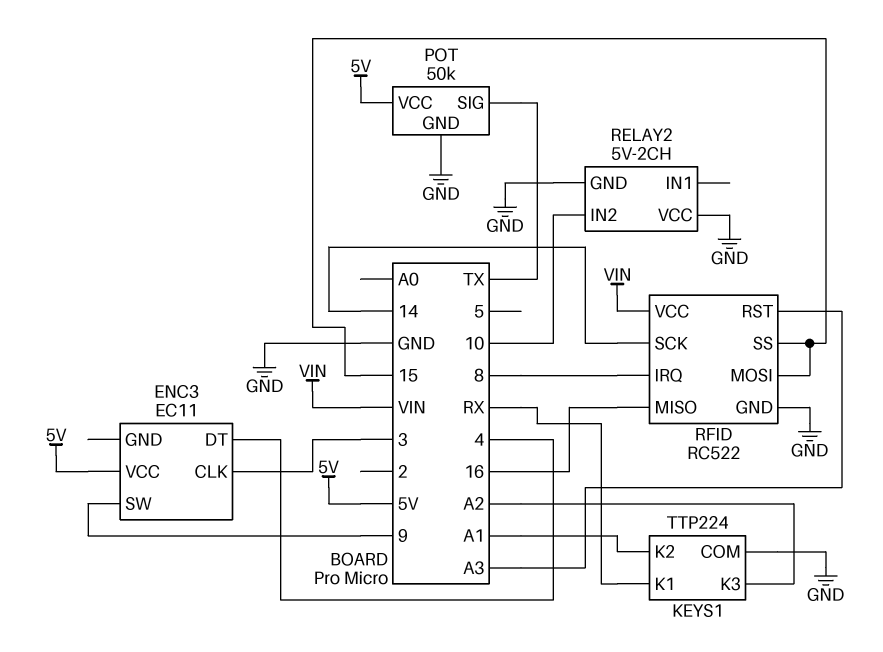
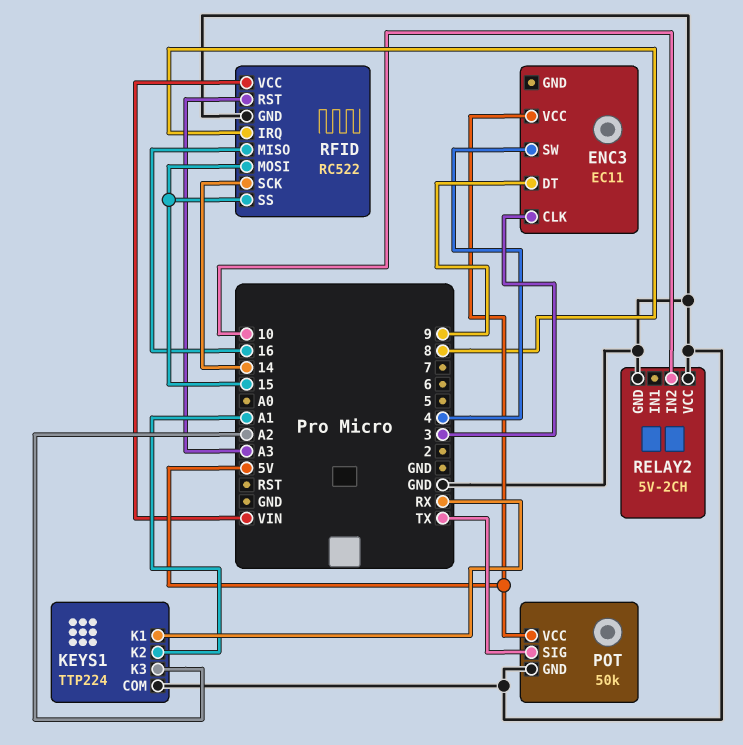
ENC3 pin DT: 4 -> 9
ENC3 pin SW: 9 -> 4

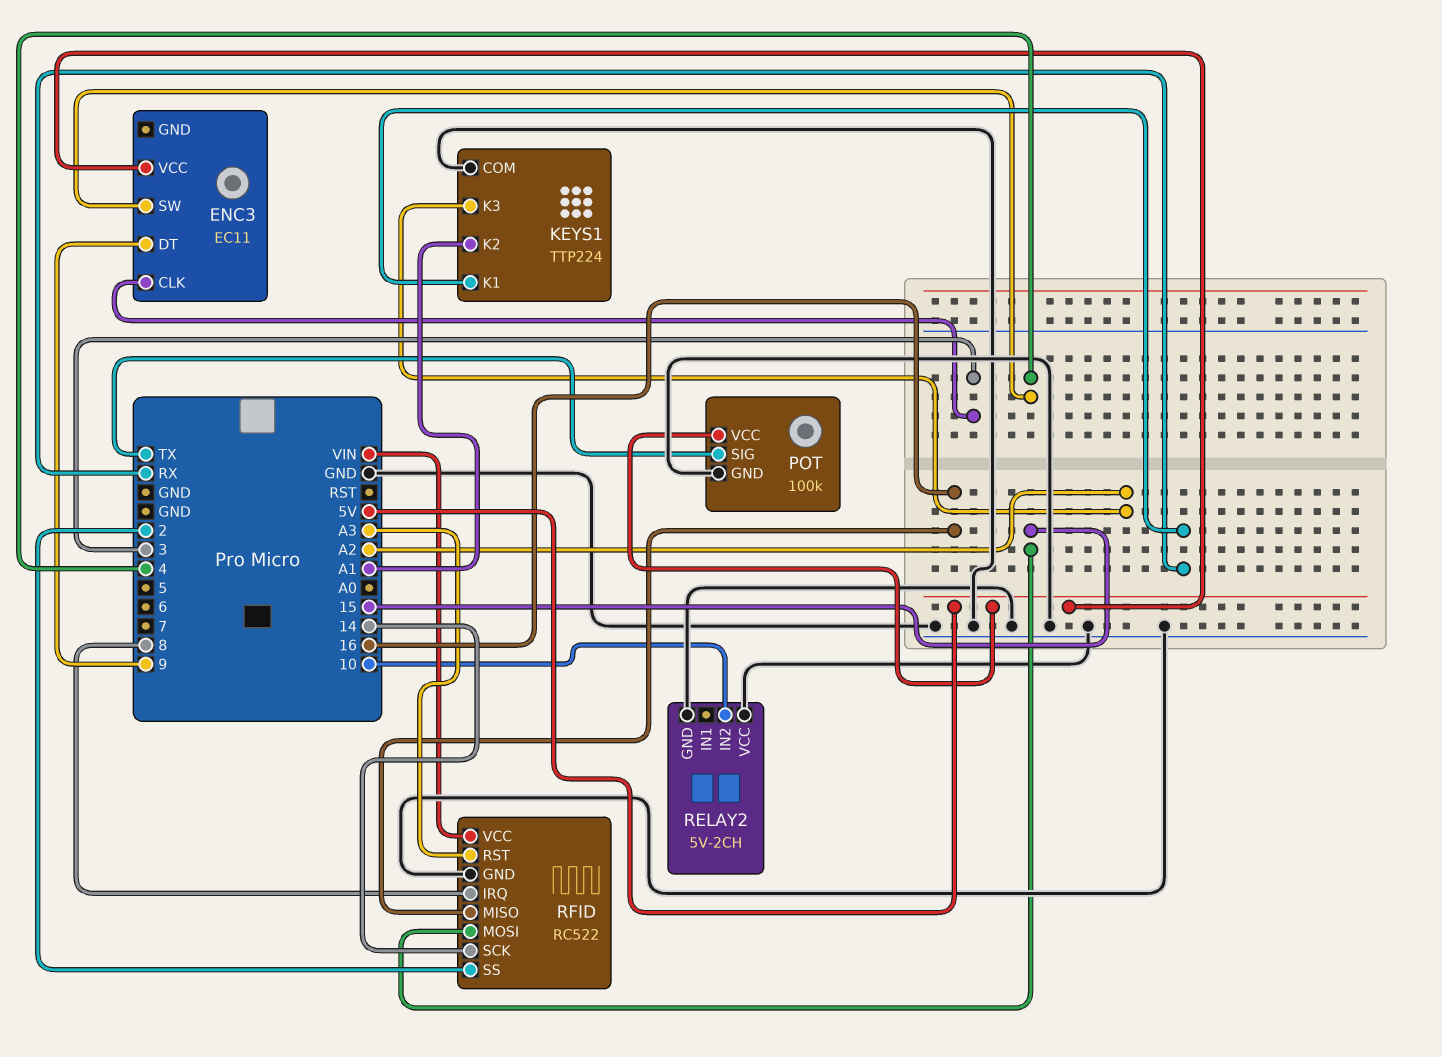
POT: 50k -> 100k
RFID pin SS: 15 -> 2

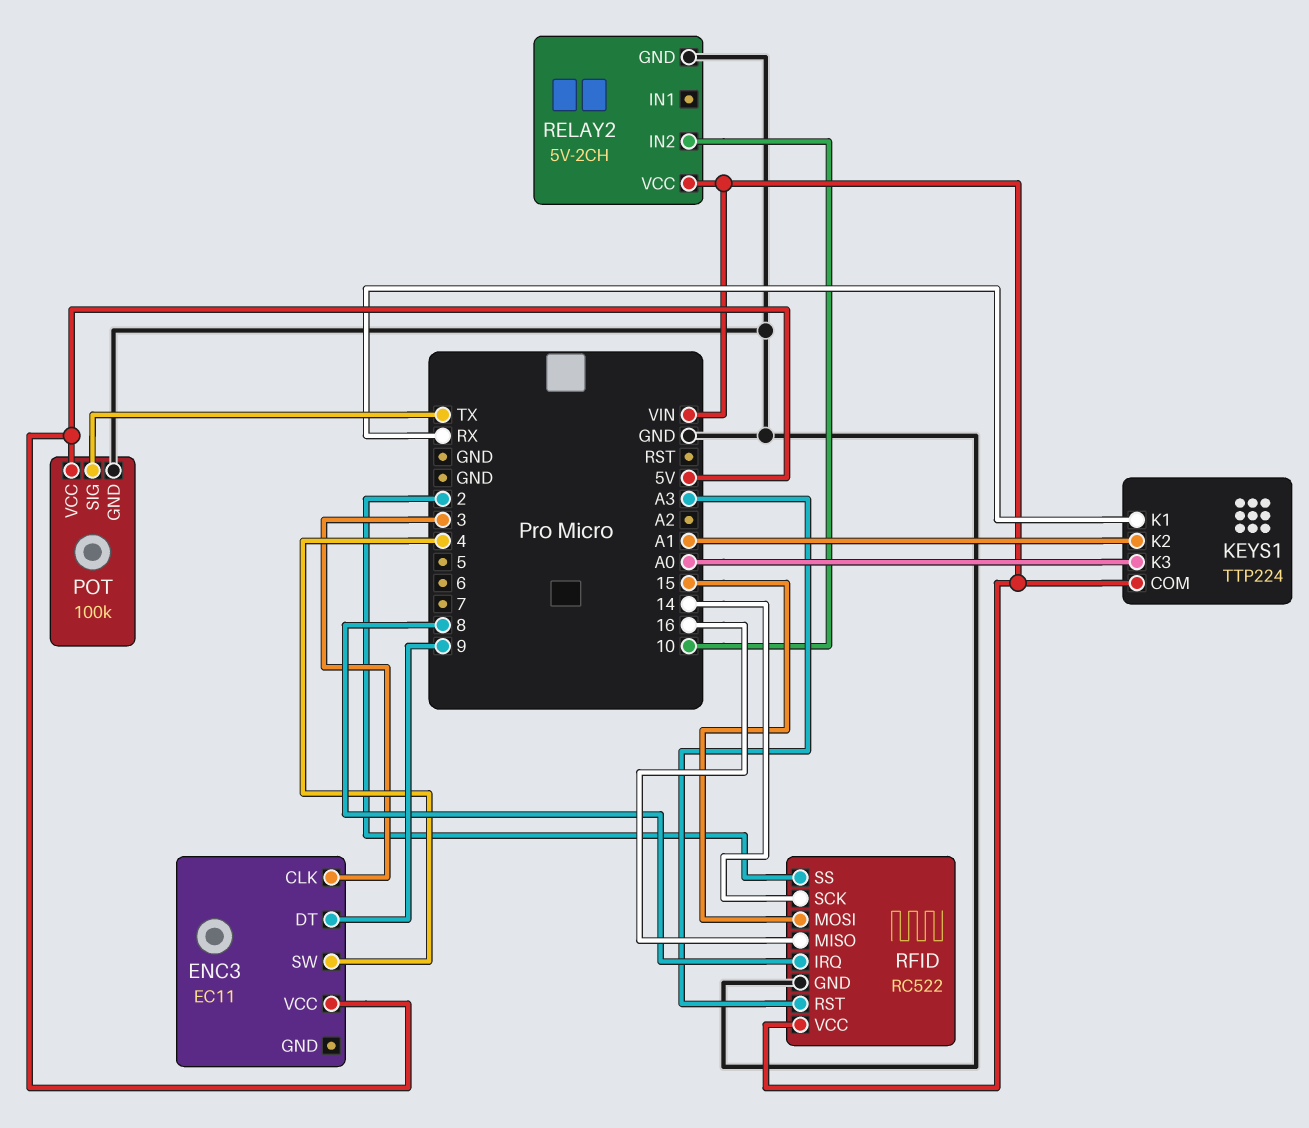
KEYS1 pin COM: GND -> VIN
KEYS1 pin K3: A2 -> A0
RELAY2 pin VCC: GND -> VIN

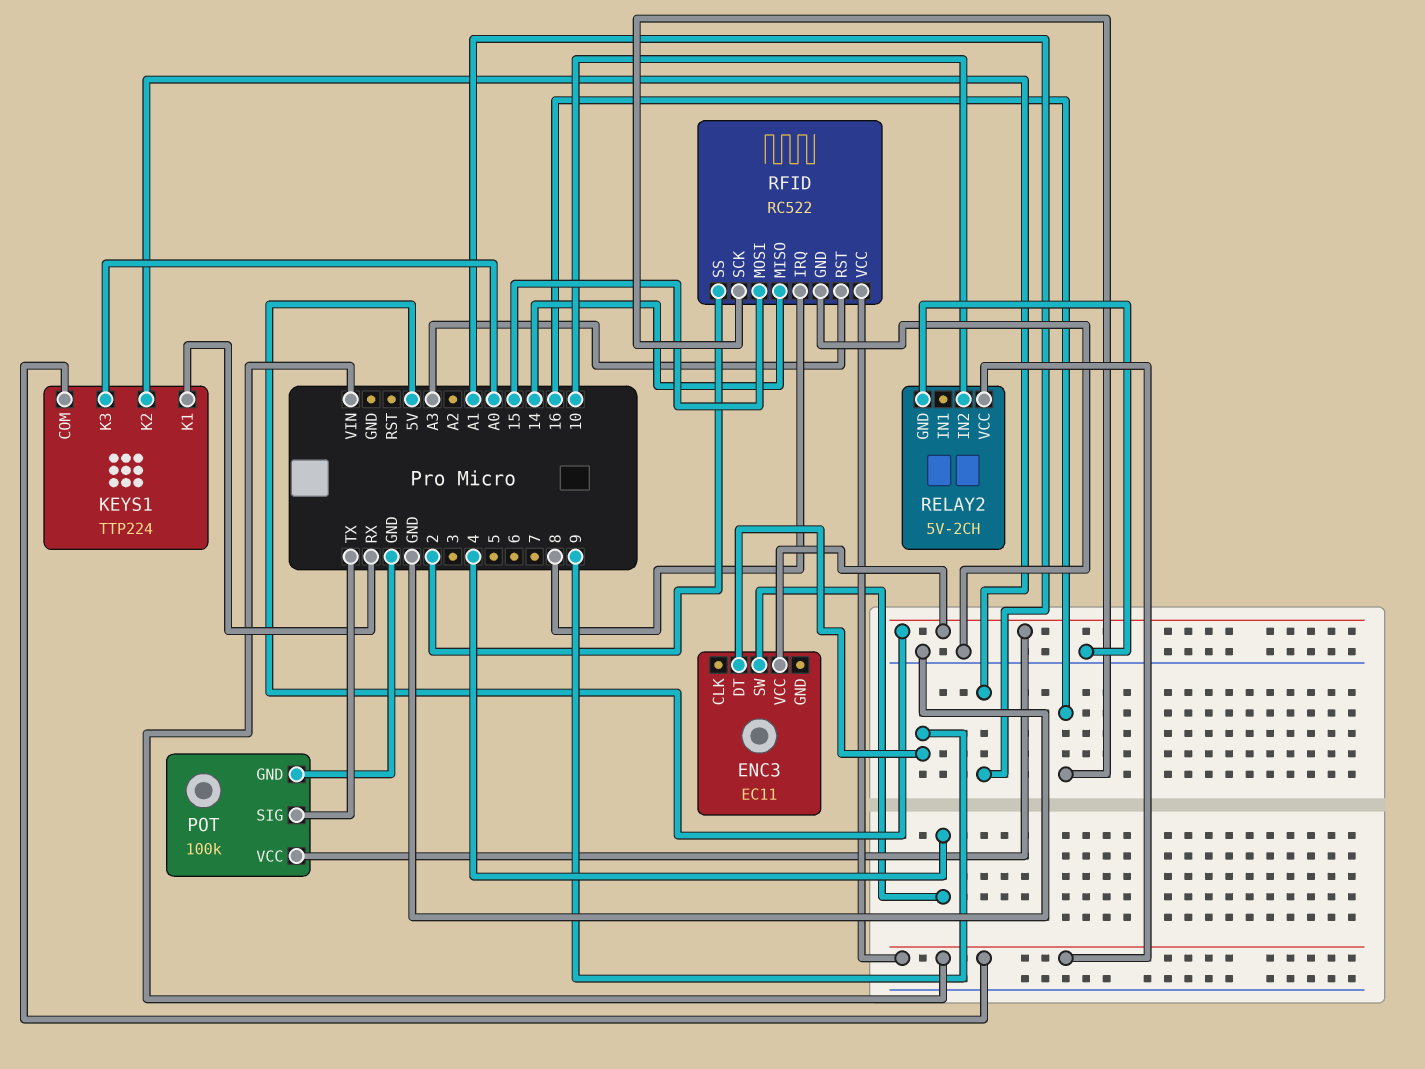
ENC3 pin CLK: 3 -> none
RFID pin MISO: 16 -> 14
RFID pin SCK: 14 -> 16

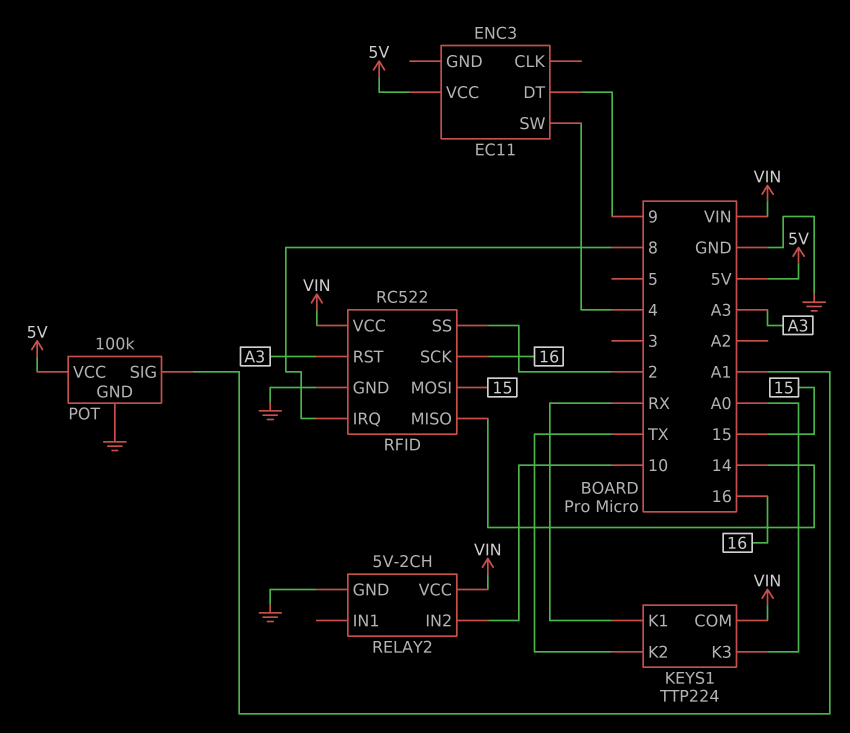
KEYS1 pin K2: A1 -> TX
POT pin SIG: TX -> A1

